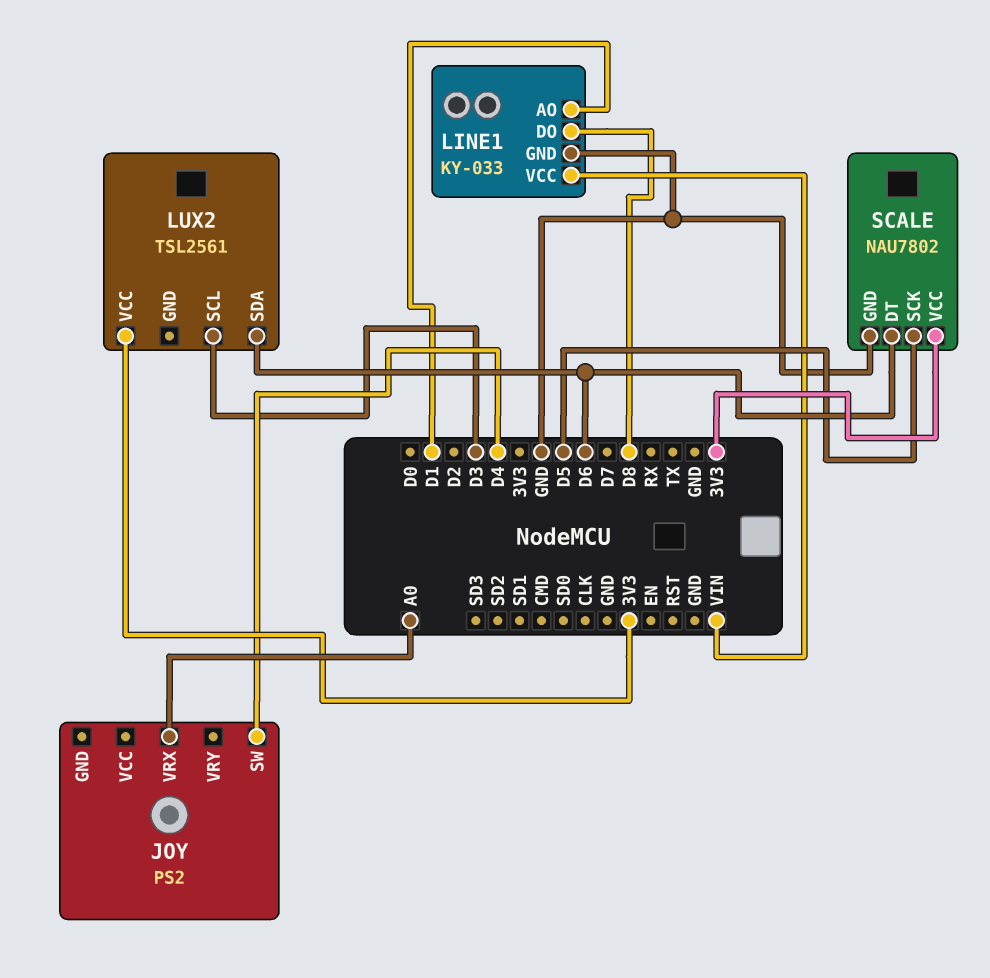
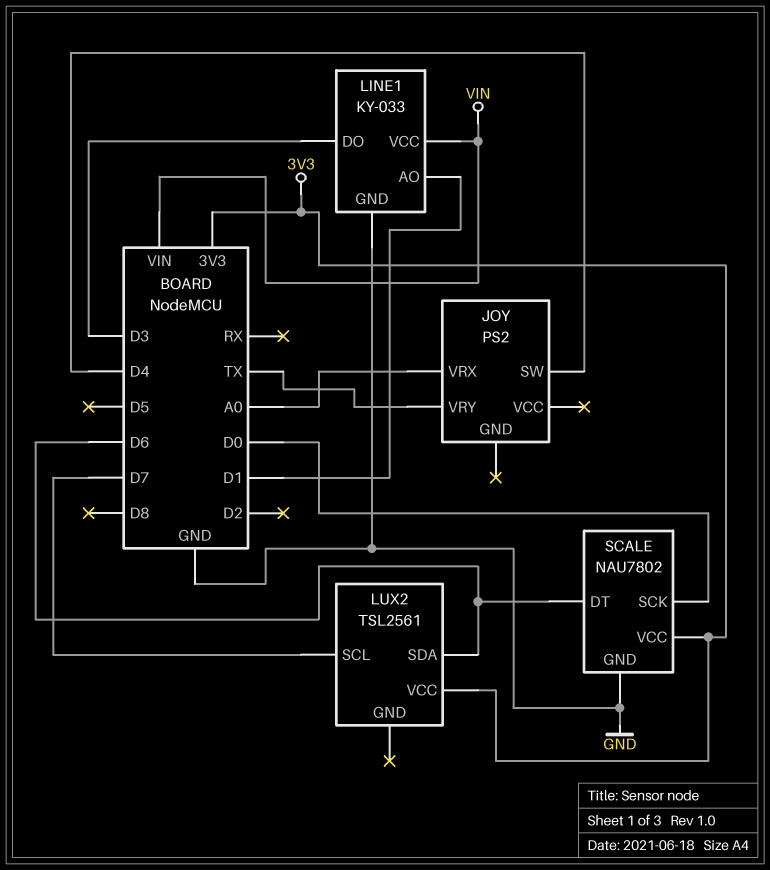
JOY pin VRY: none -> TX
LINE1 pin DO: D8 -> D3
LUX2 pin SCL: D3 -> D7
SCALE pin SCK: D5 -> D0

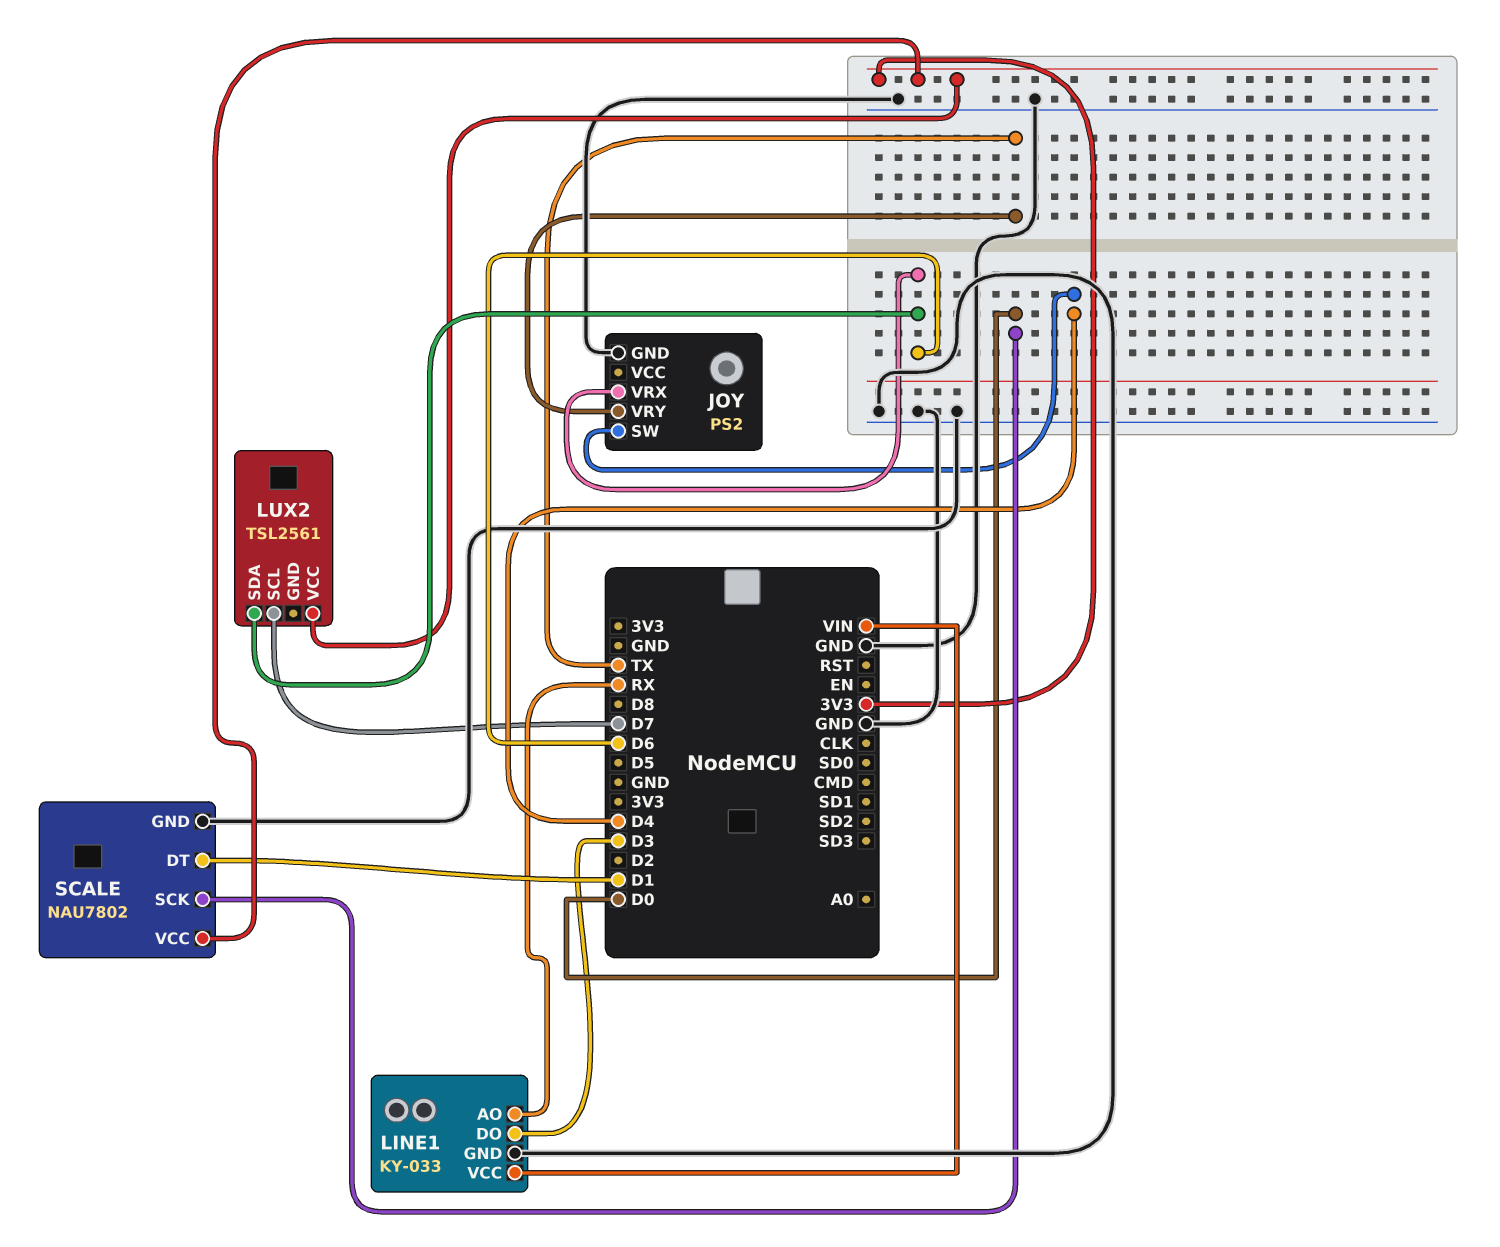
JOY pin GND: none -> GND
JOY pin VRX: A0 -> D6
LINE1 pin AO: D1 -> RX
SCALE pin DT: D6 -> D1

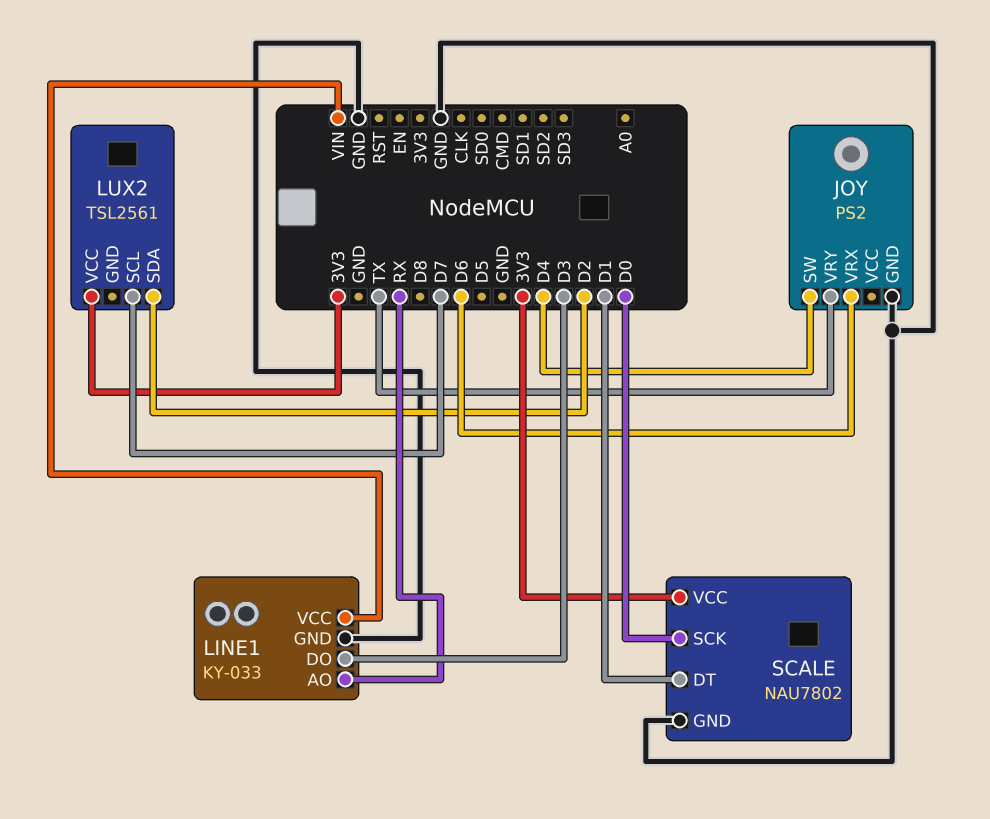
LUX2 pin SDA: D6 -> D2

